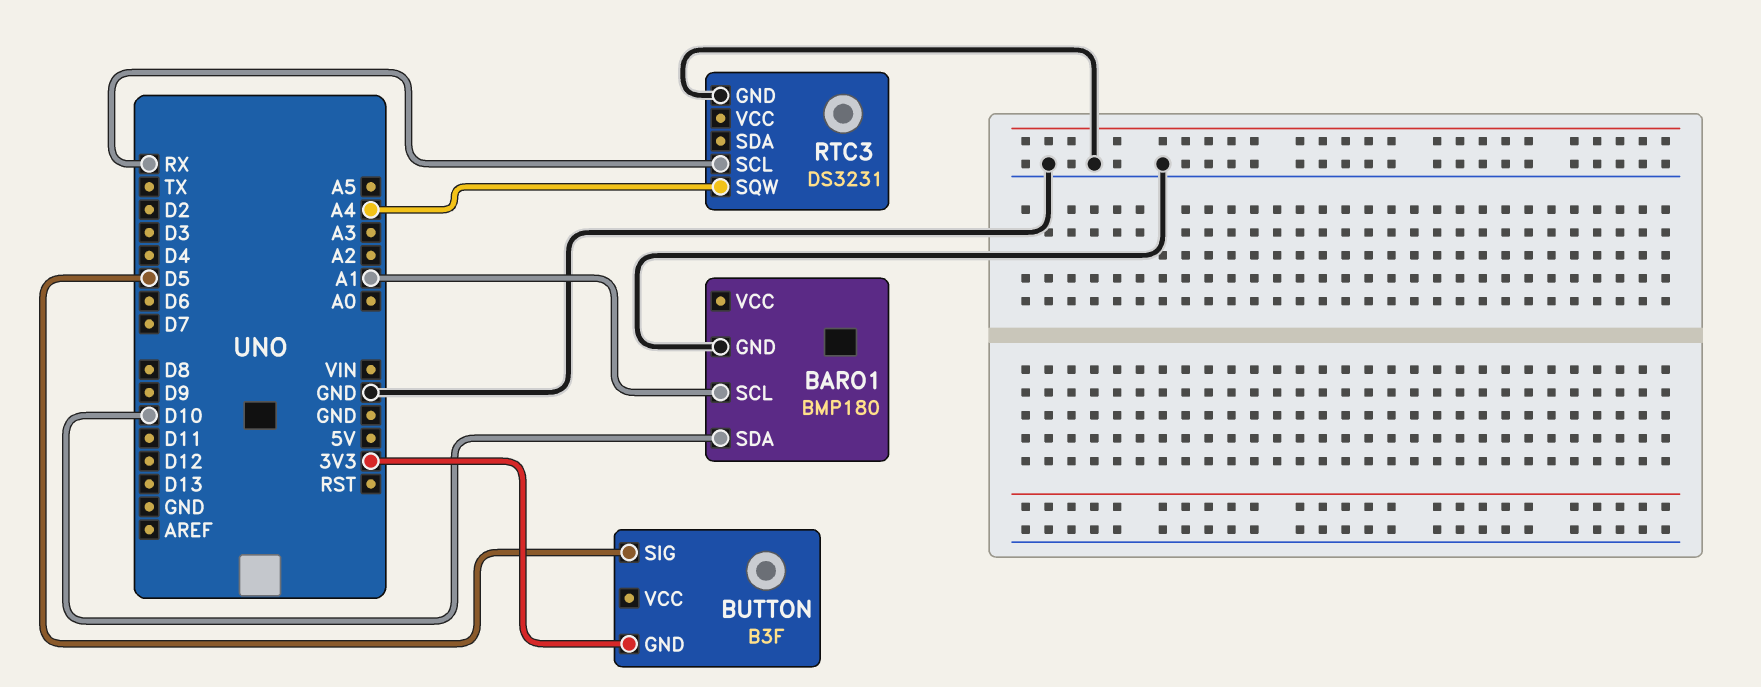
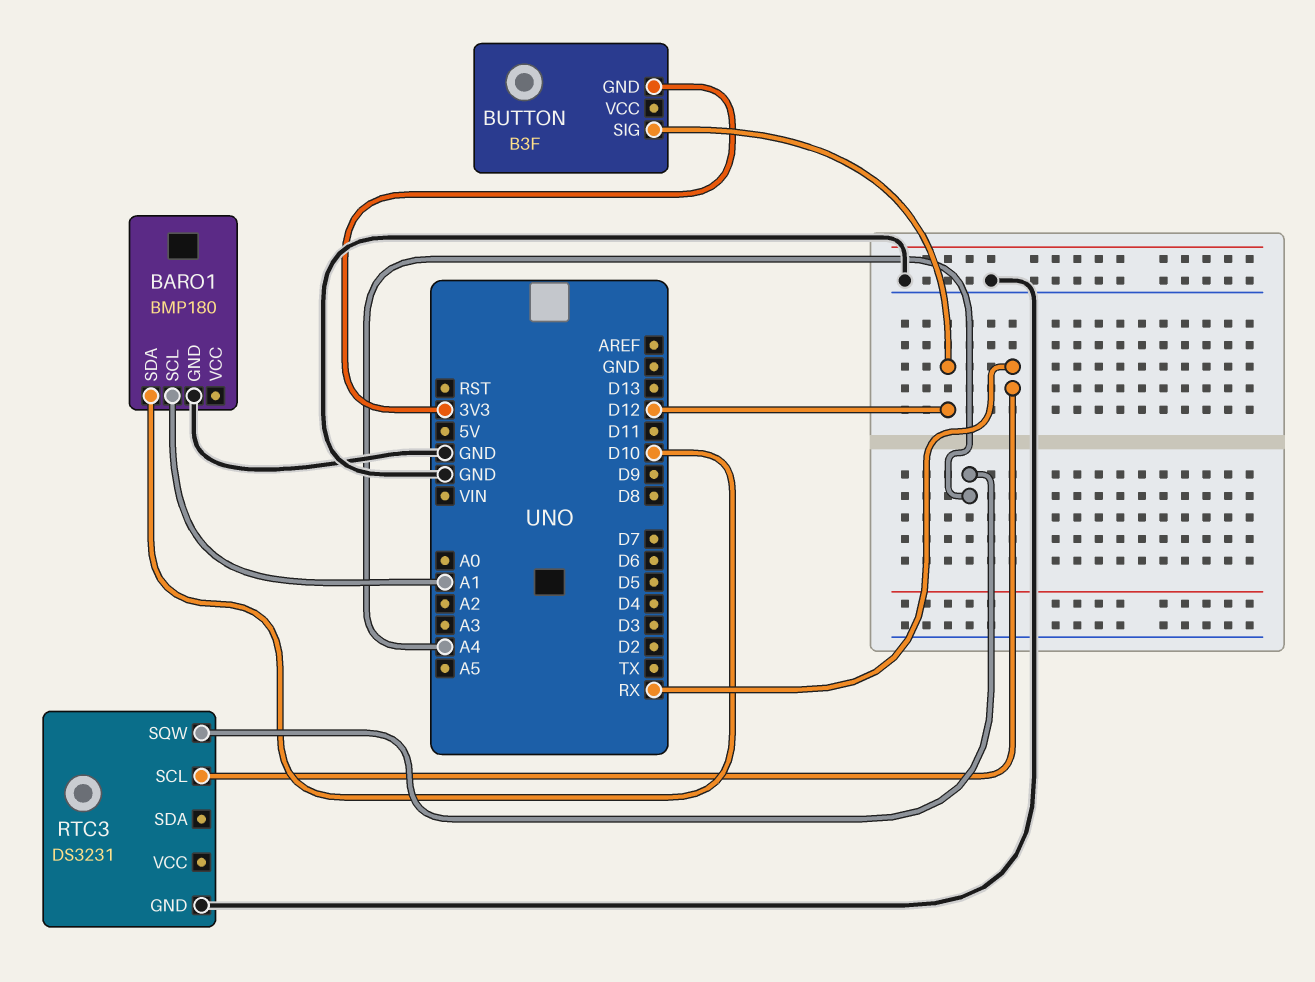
BUTTON pin SIG: D5 -> D12

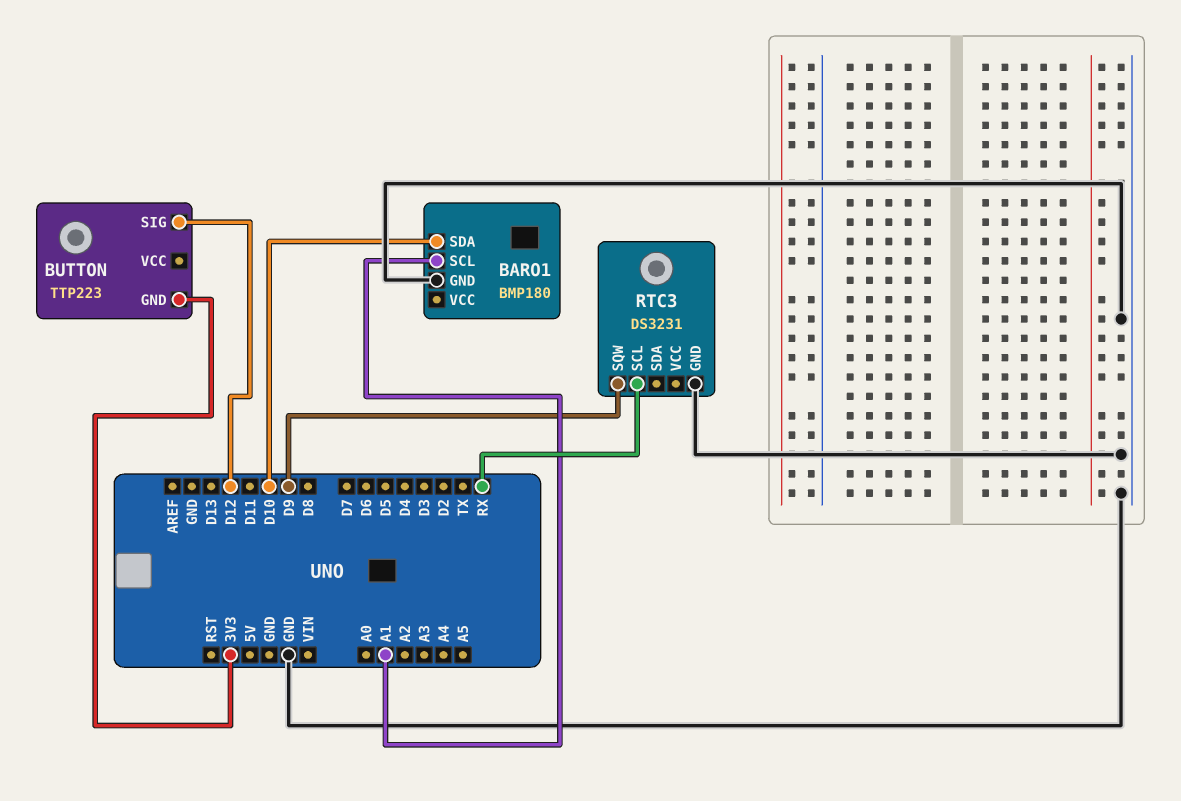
BUTTON: B3F -> TTP223
RTC3 pin SQW: A4 -> D9

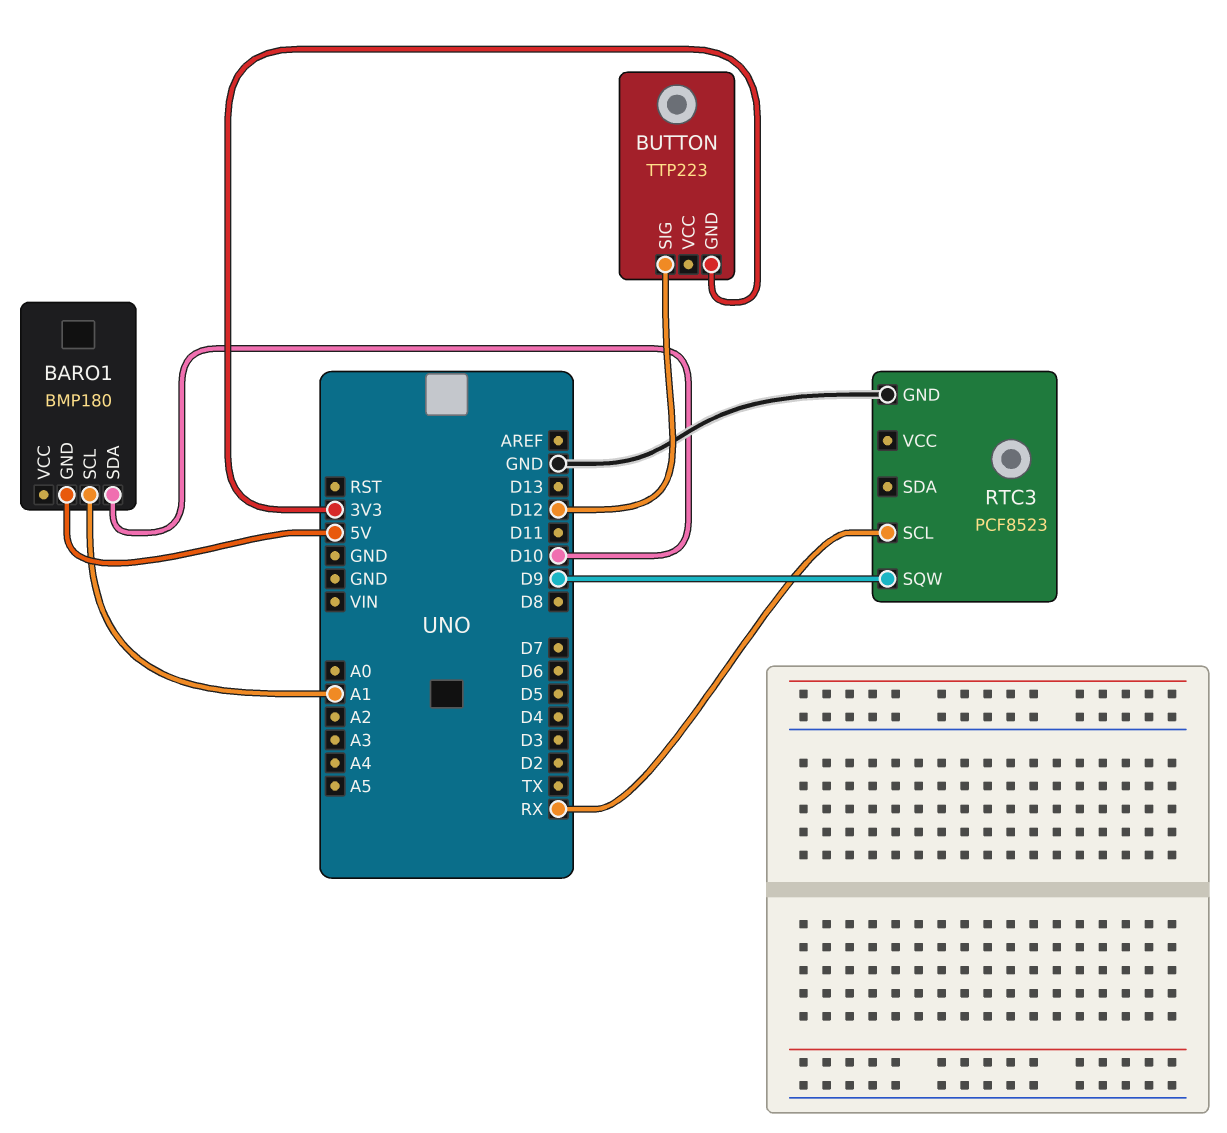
BARO1 pin GND: GND -> 5V
RTC3: DS3231 -> PCF8523

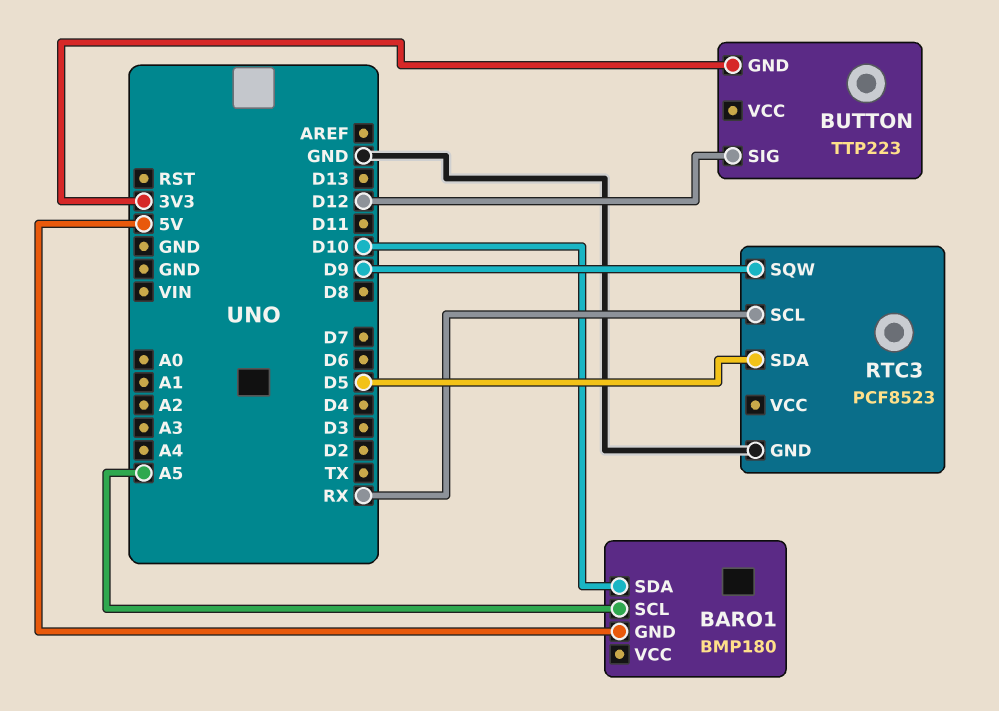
BARO1 pin SCL: A1 -> A5
RTC3 pin SDA: none -> D5

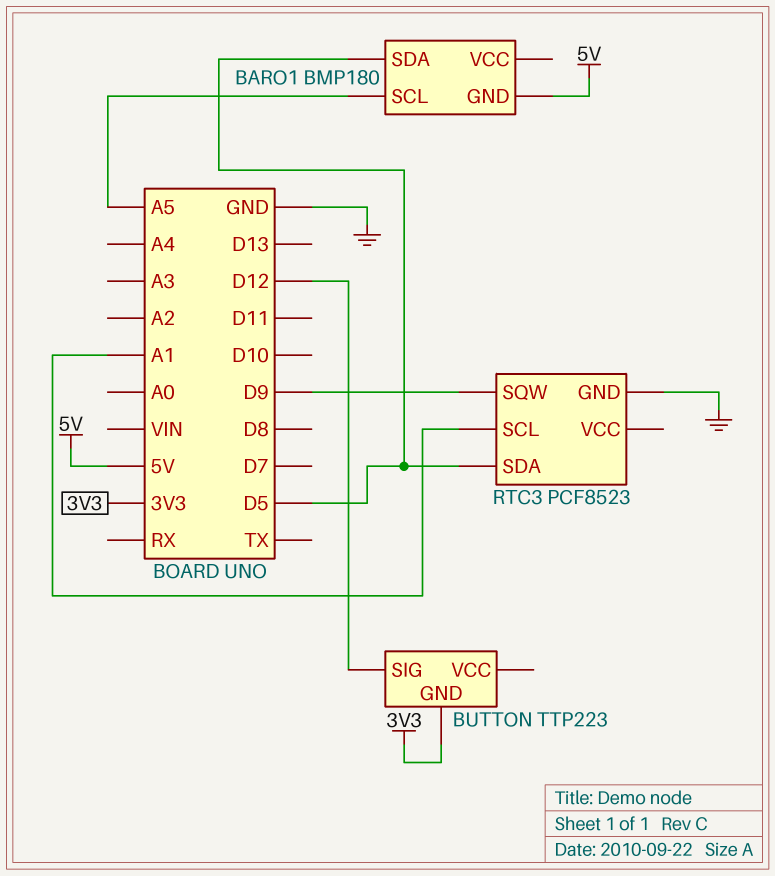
BARO1 pin SDA: D10 -> D5
RTC3 pin SCL: RX -> A1

